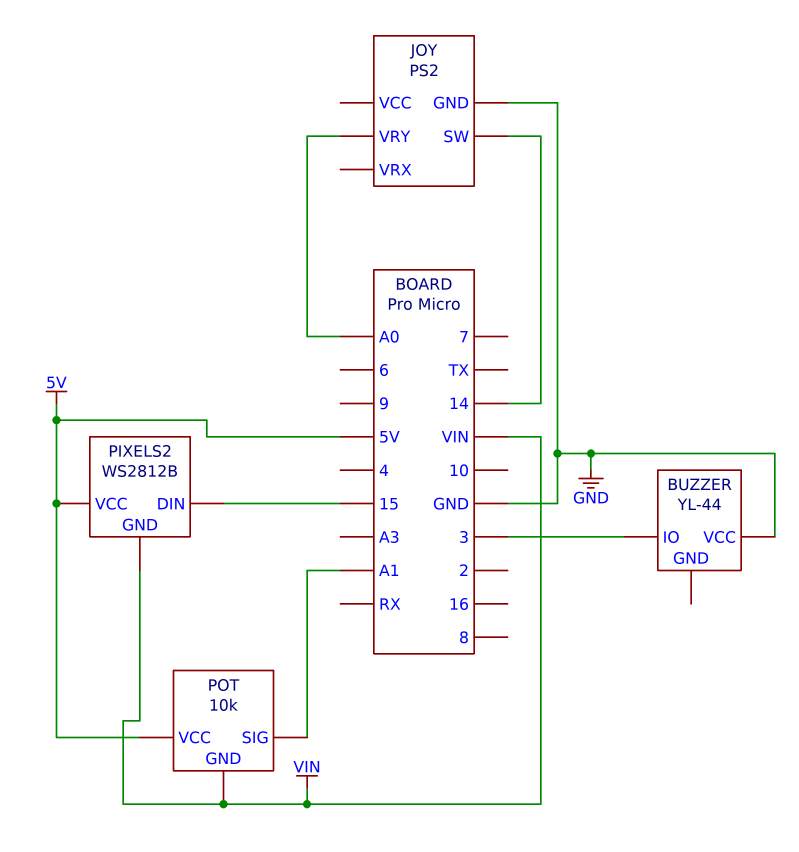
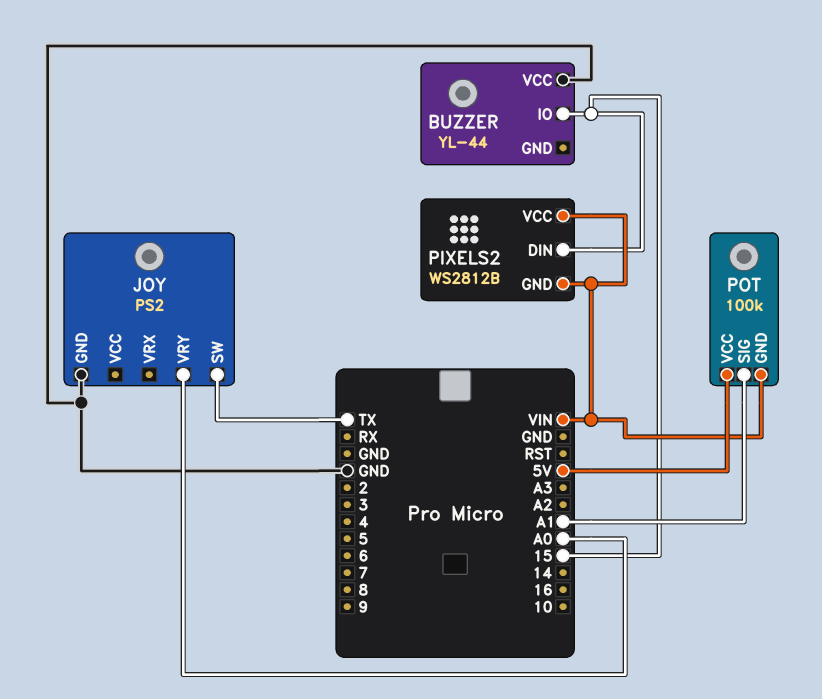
BUZZER pin IO: 3 -> 15
JOY pin SW: 14 -> TX
PIXELS2 pin VCC: 5V -> VIN
POT: 10k -> 100k

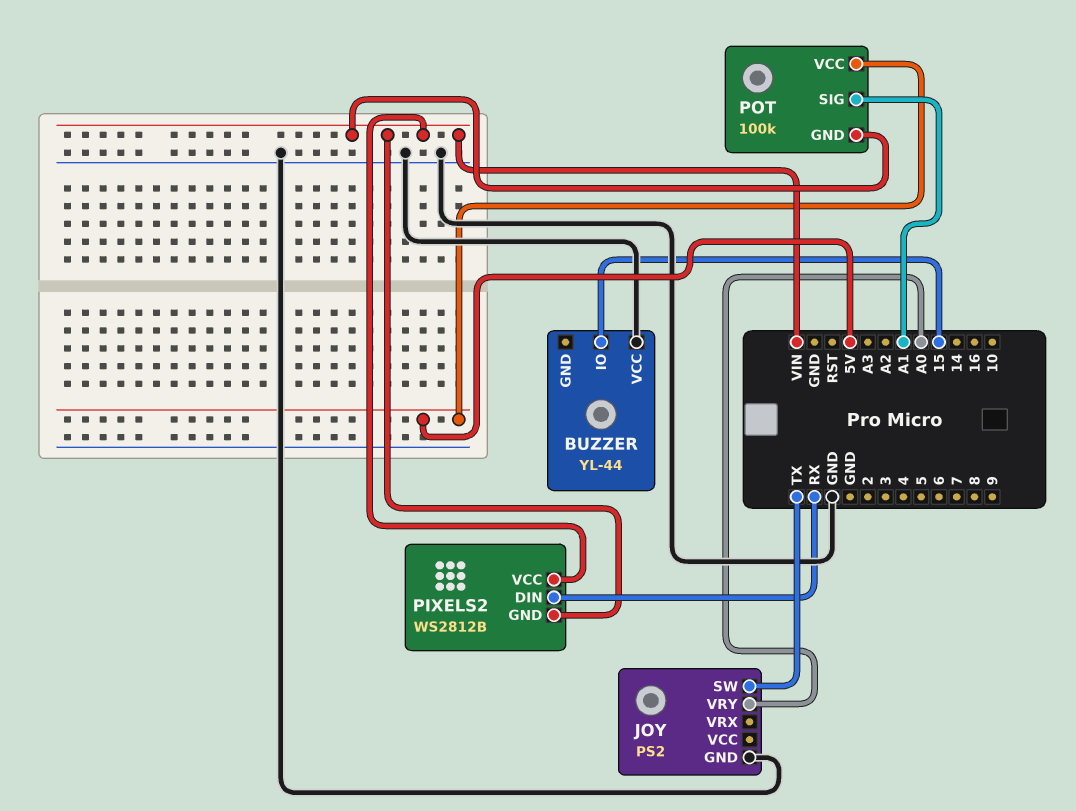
PIXELS2 pin DIN: 15 -> RX

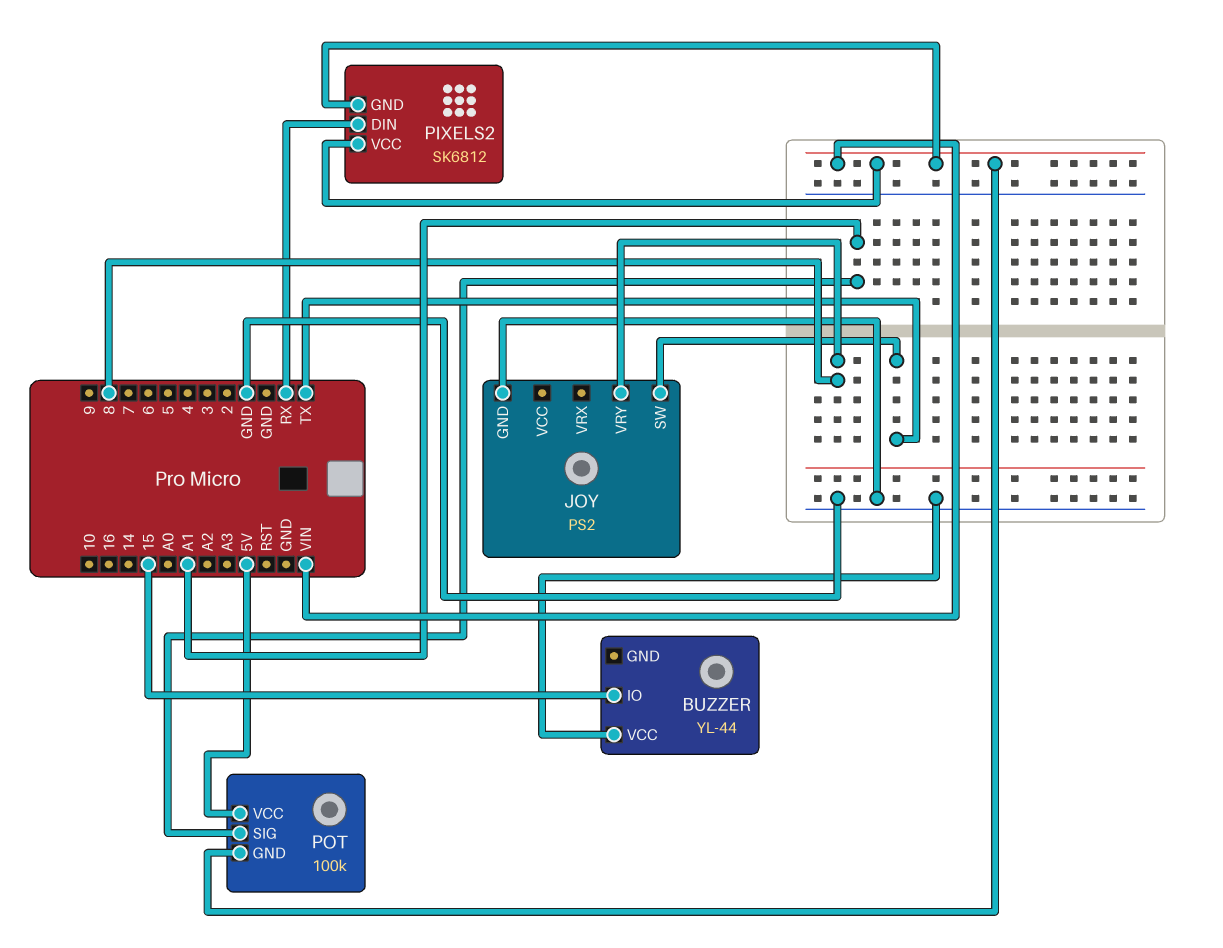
JOY pin VRY: A0 -> 8
PIXELS2: WS2812B -> SK6812

